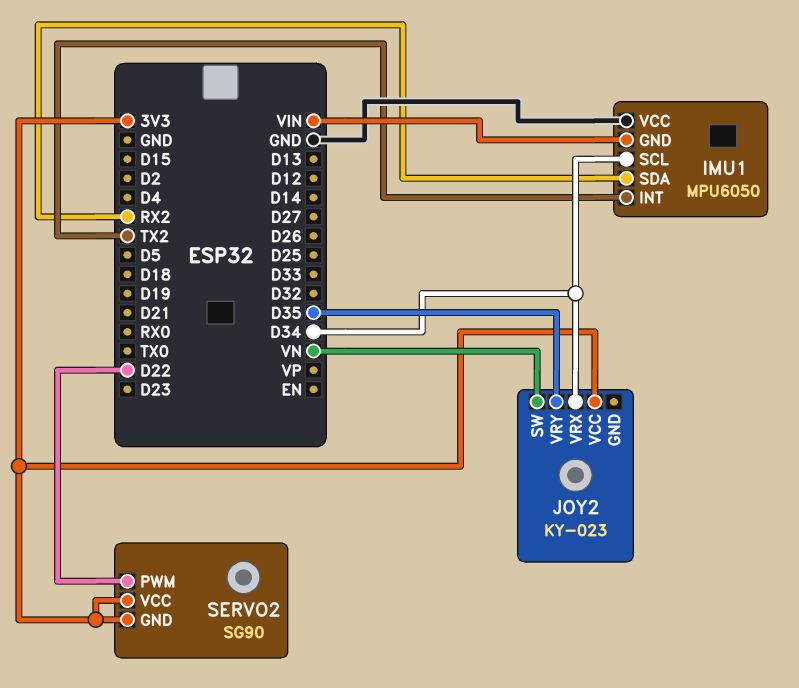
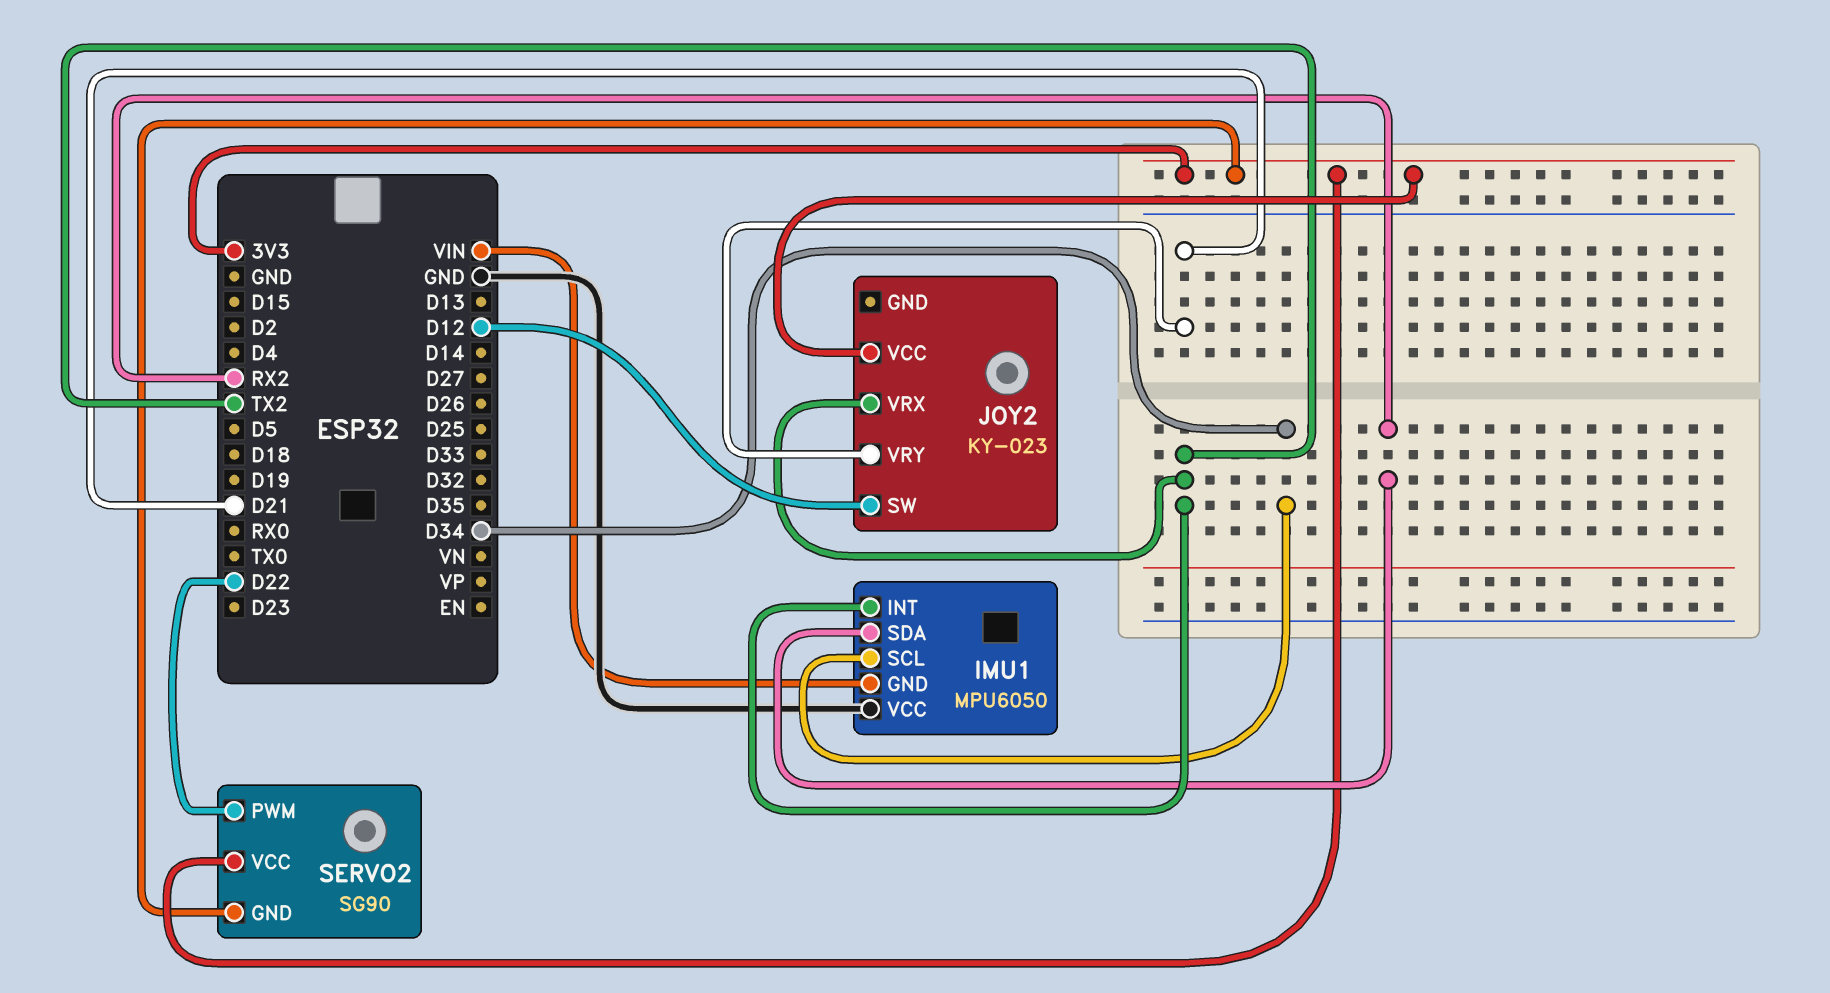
JOY2 pin SW: VN -> D12
JOY2 pin VRX: D34 -> TX2
JOY2 pin VRY: D35 -> D21

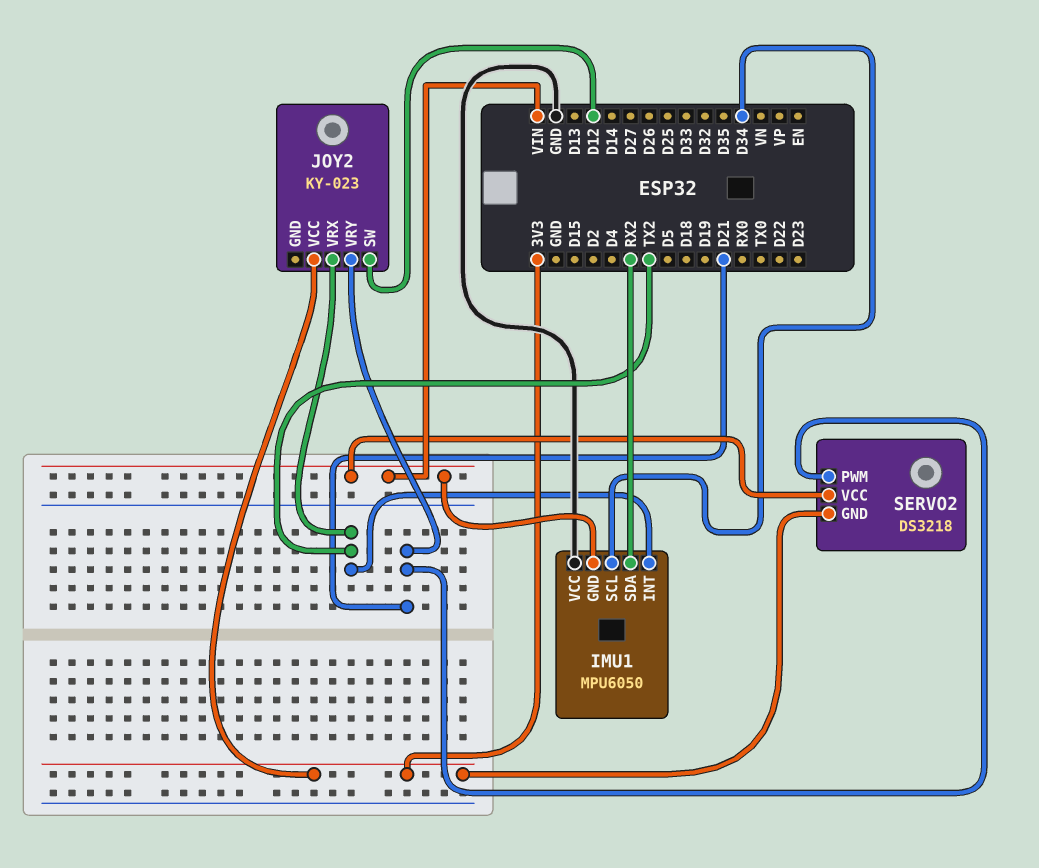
SERVO2: SG90 -> DS3218
SERVO2 pin PWM: D22 -> D21
SERVO2 pin VCC: 3V3 -> VIN

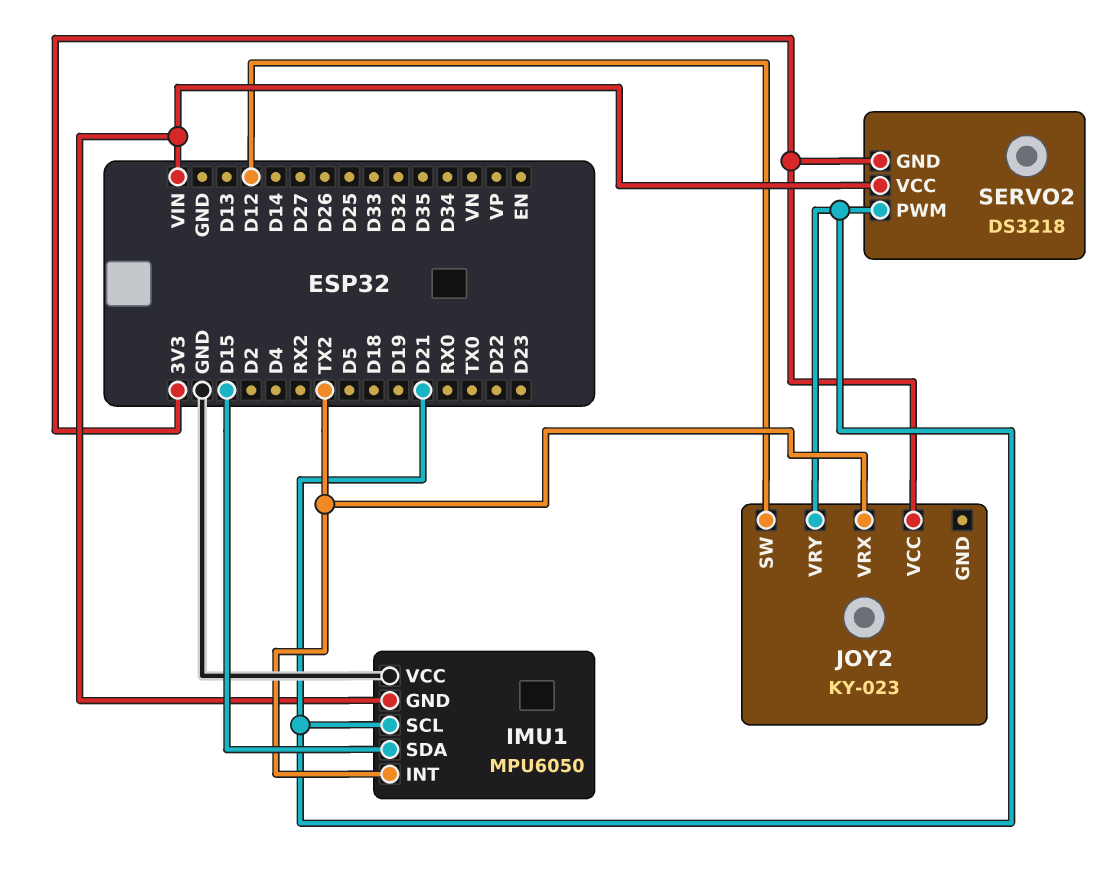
IMU1 pin SCL: D34 -> D21
IMU1 pin SDA: RX2 -> D15

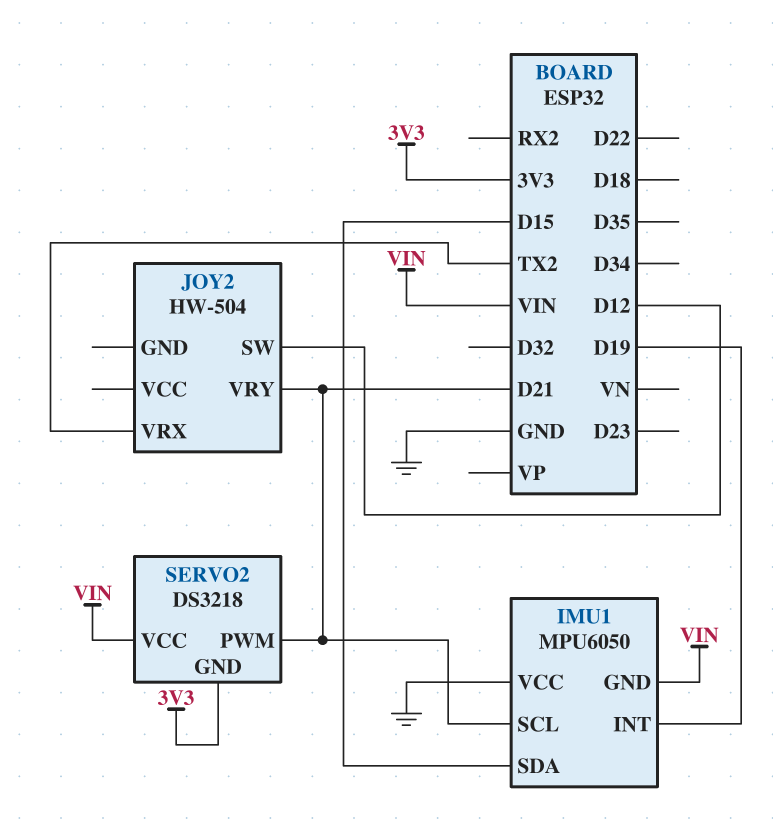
IMU1 pin INT: TX2 -> D19
JOY2: KY-023 -> HW-504
JOY2 pin VCC: 3V3 -> none

